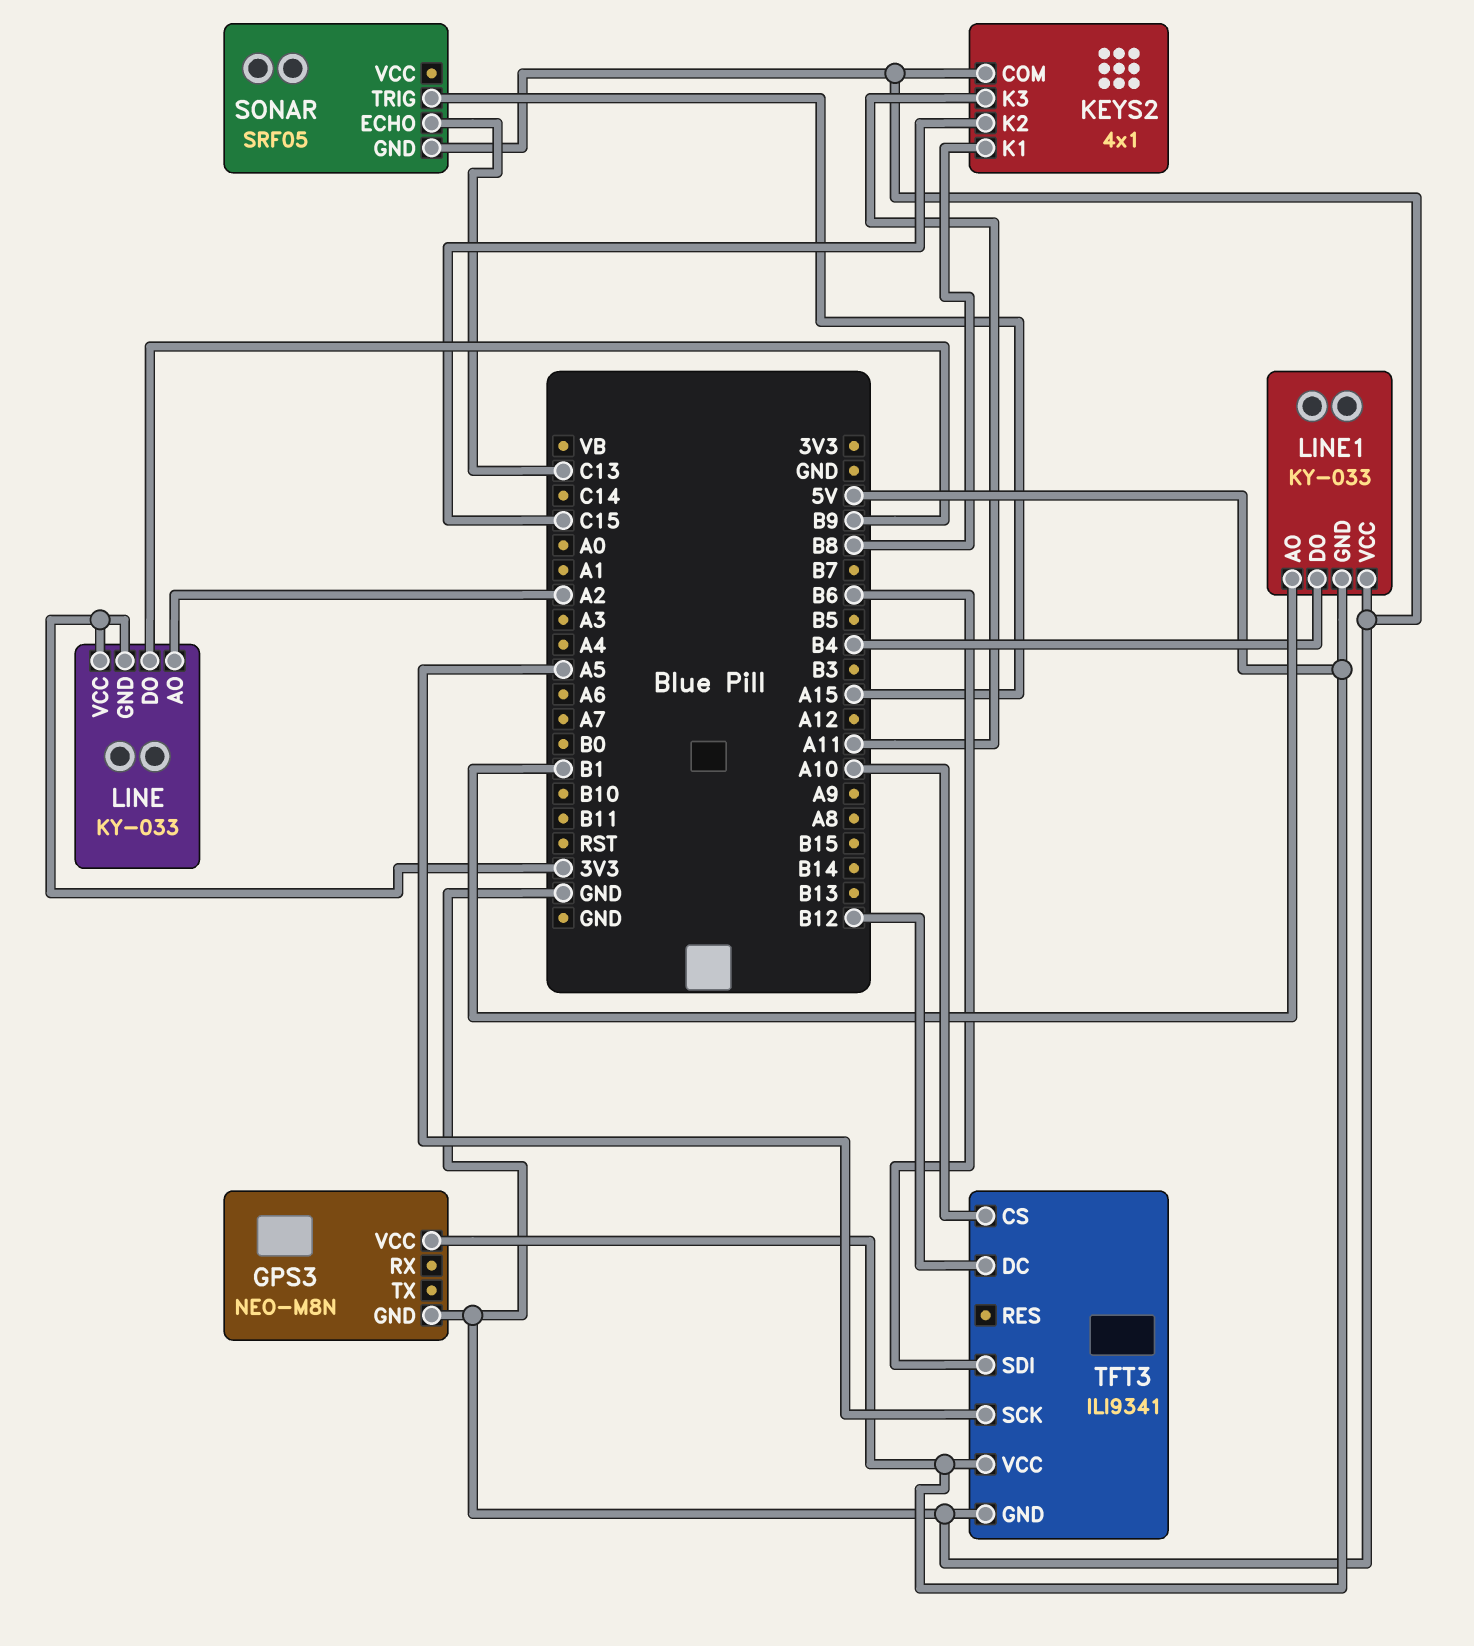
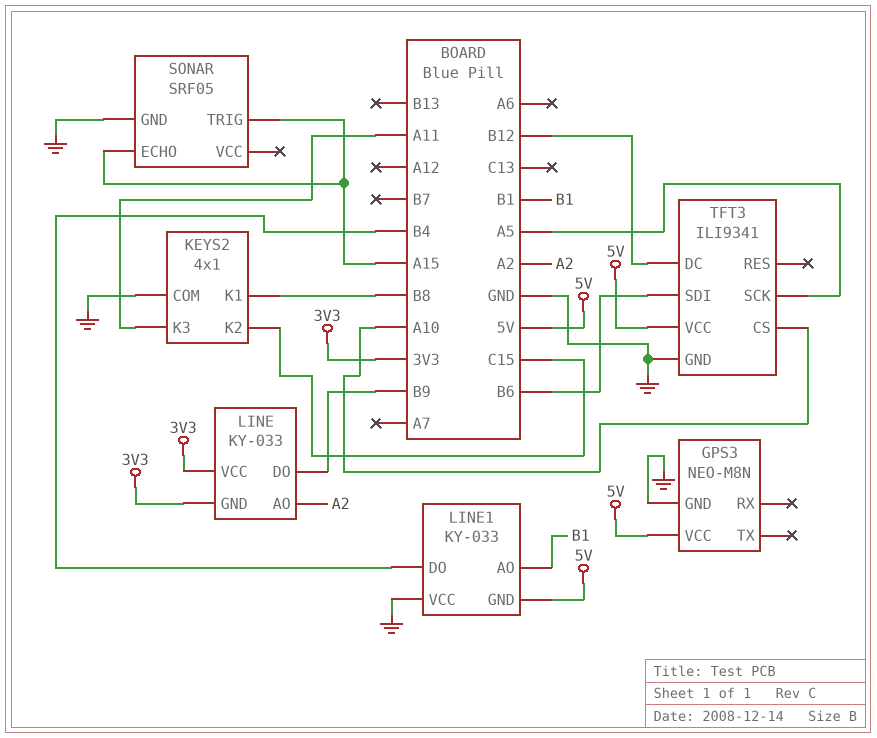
SONAR pin ECHO: C13 -> A15

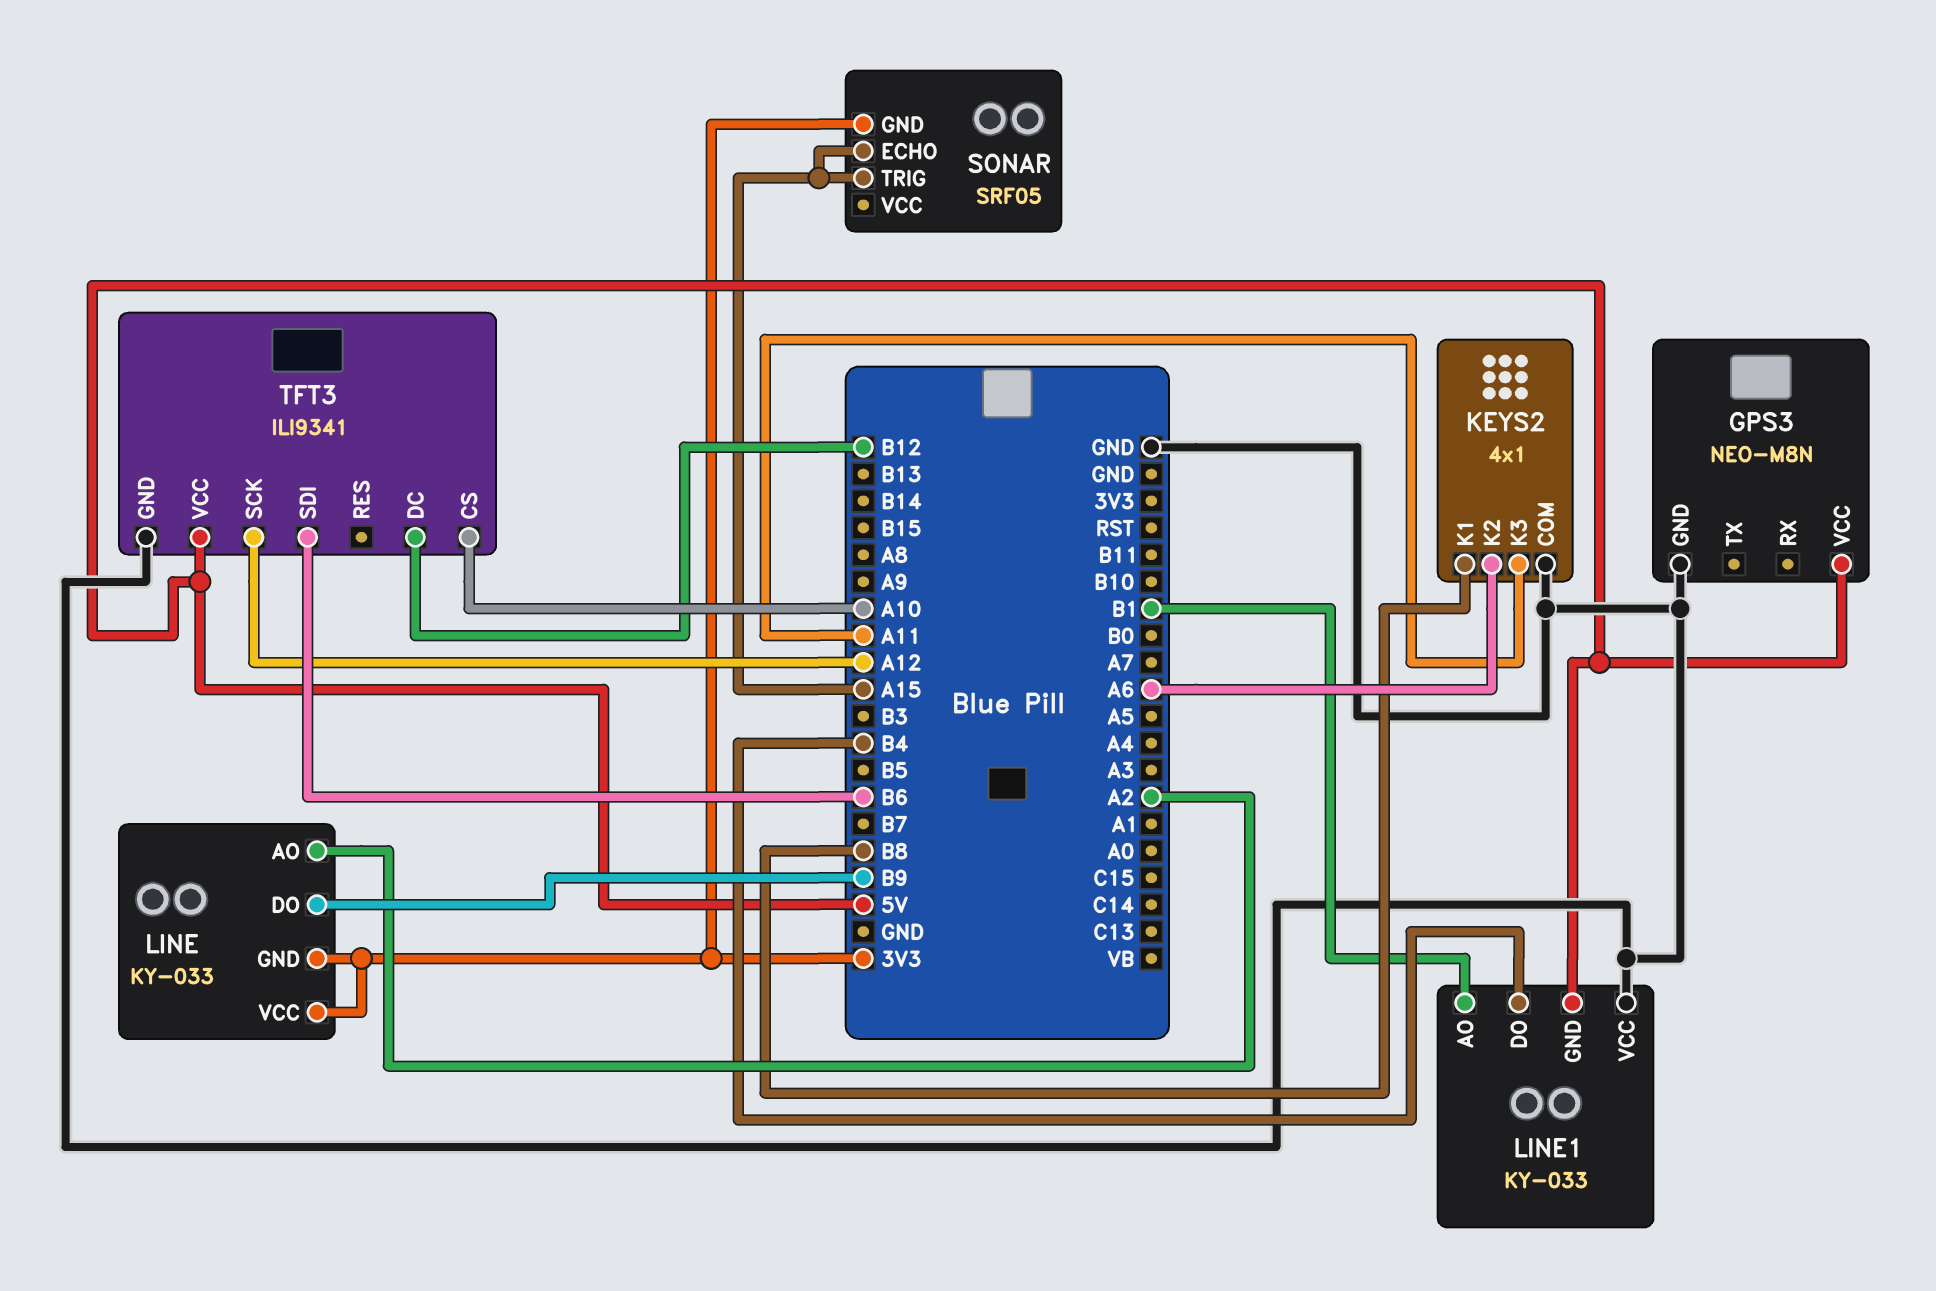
KEYS2 pin K2: C15 -> A6
SONAR pin GND: GND -> 3V3
TFT3 pin SCK: A5 -> A12

